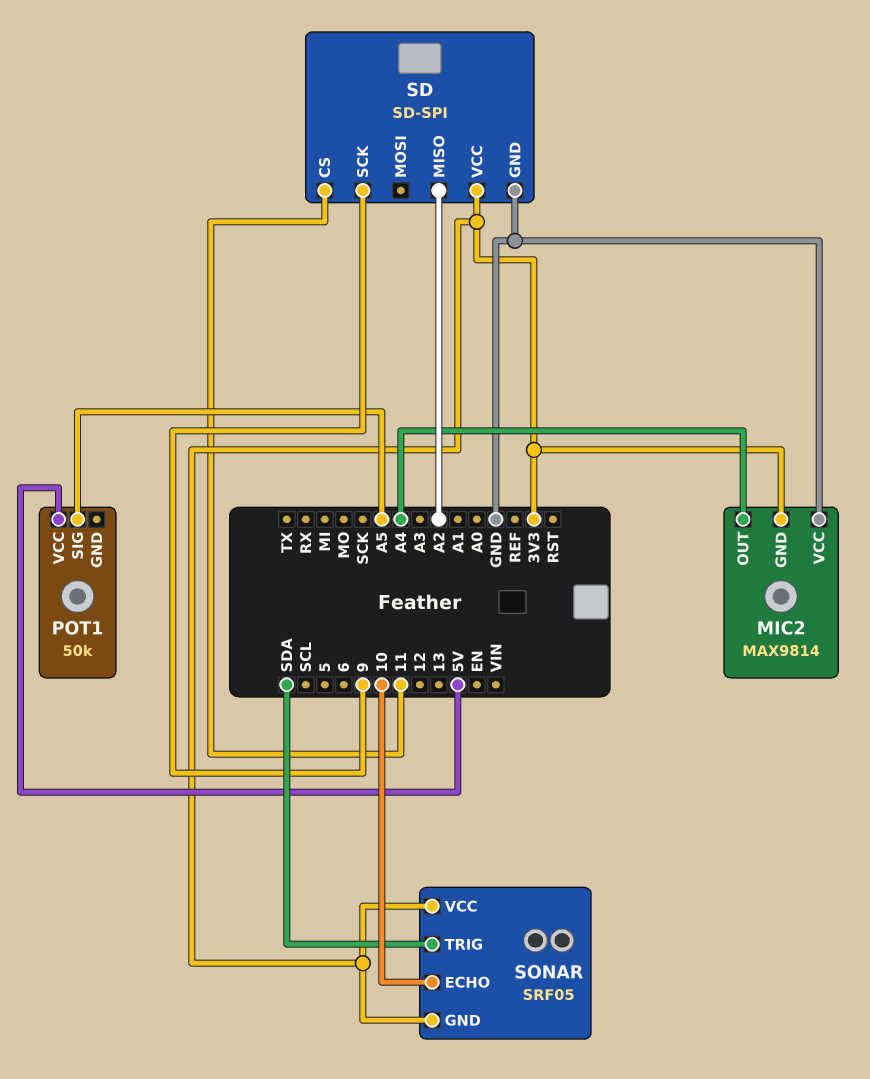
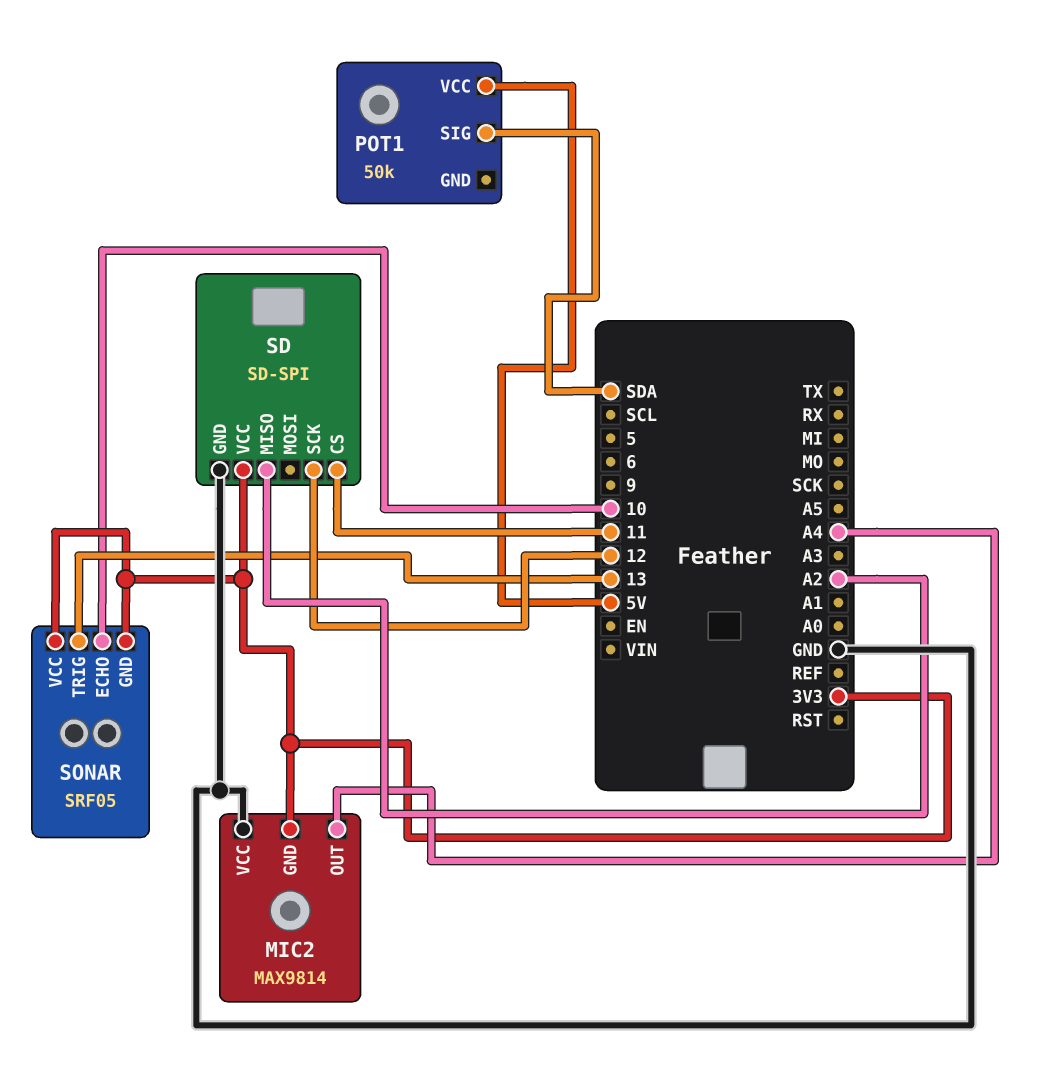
POT1 pin SIG: A5 -> SDA
SD pin SCK: 9 -> 12
SONAR pin TRIG: SDA -> 13

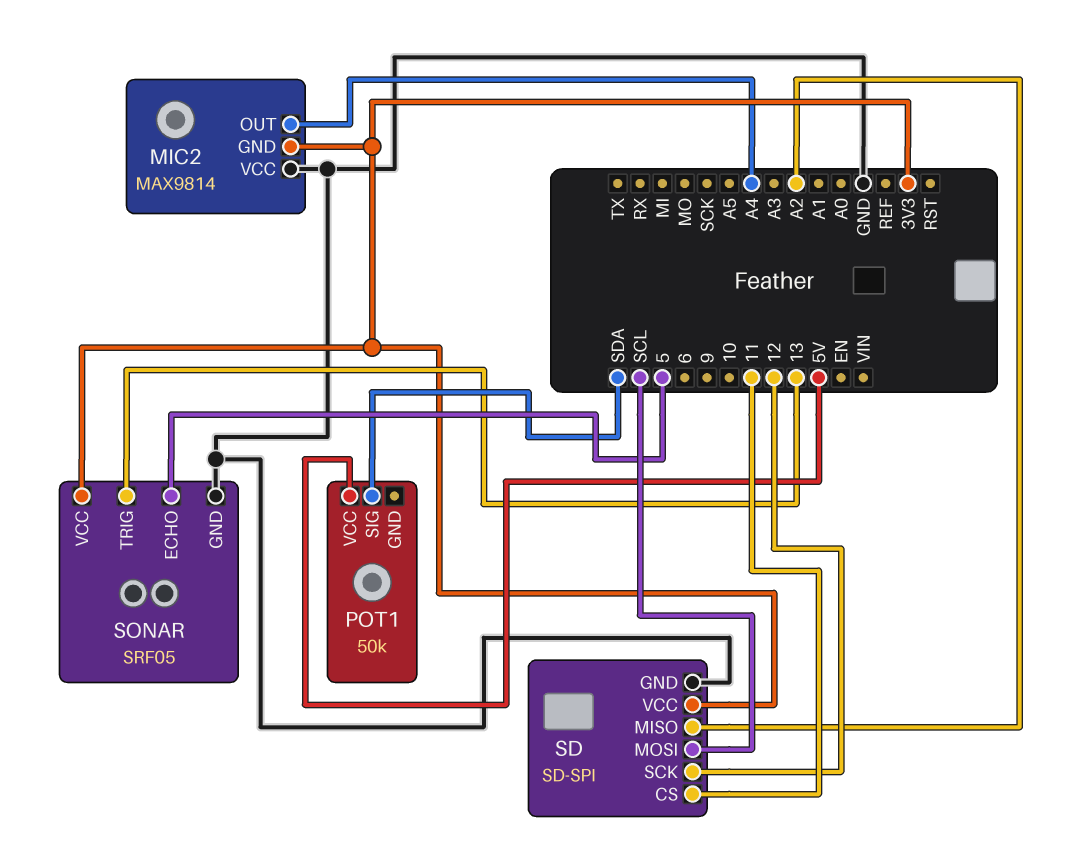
SD pin MOSI: none -> SCL
SONAR pin ECHO: 10 -> 5
SONAR pin GND: 3V3 -> GND

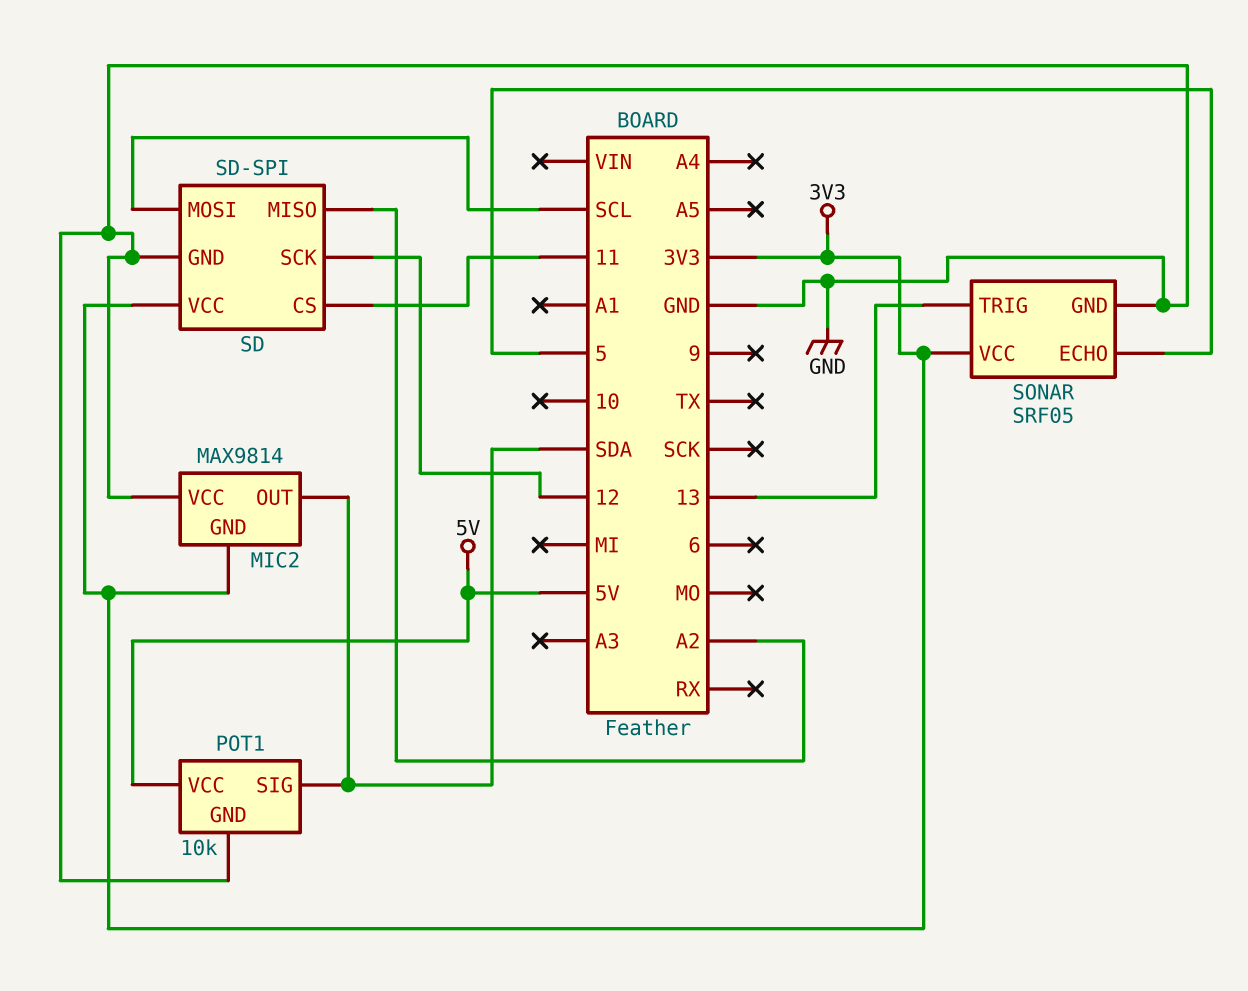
MIC2 pin OUT: A4 -> SDA
POT1: 50k -> 10k
POT1 pin GND: none -> GND

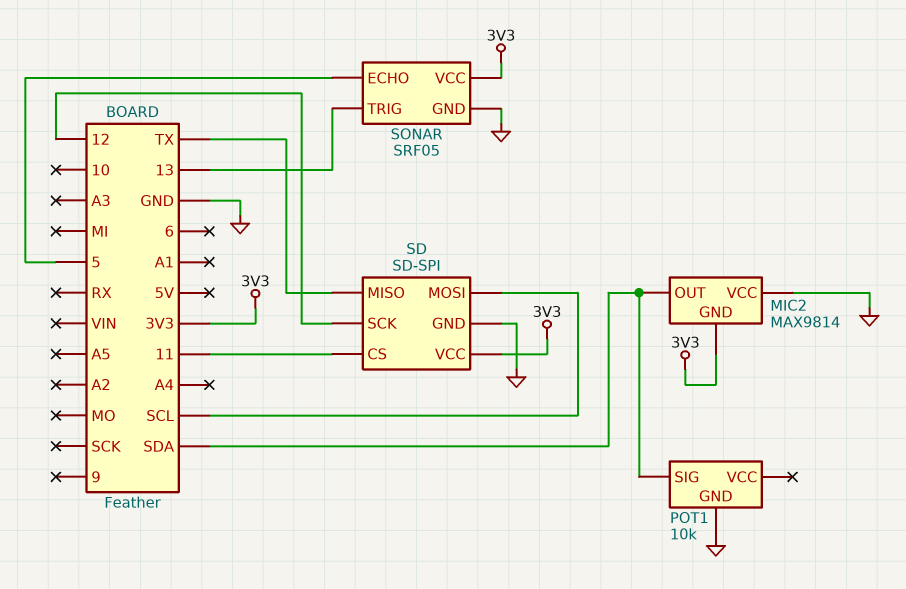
POT1 pin VCC: 5V -> none
SD pin MISO: A2 -> TX

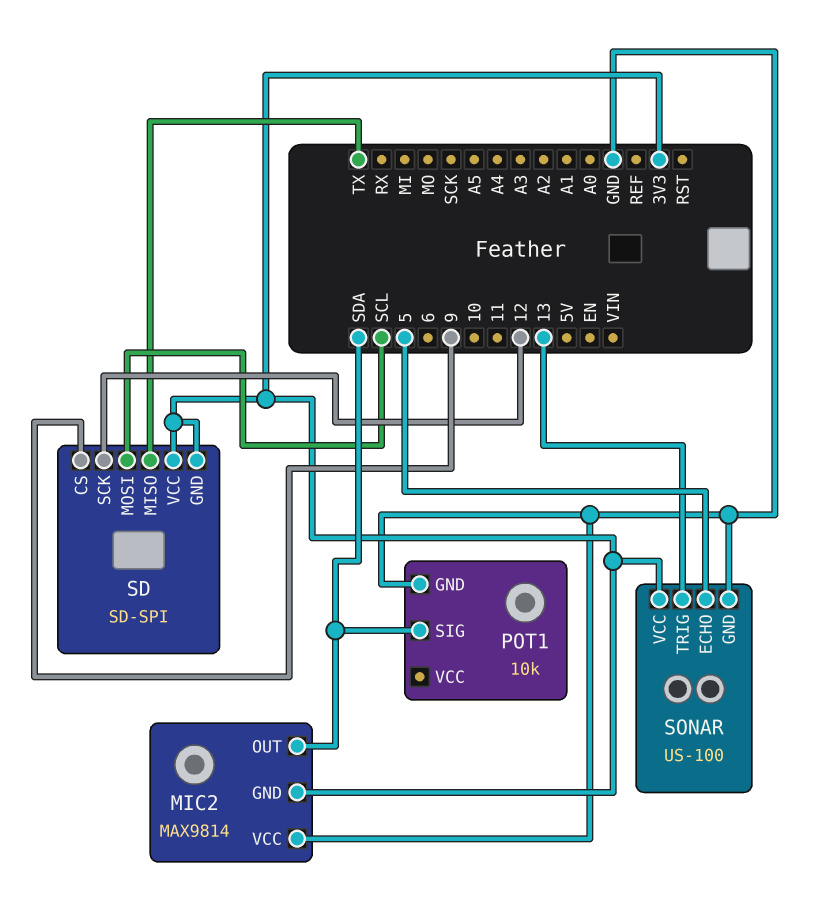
SD pin CS: 11 -> 9
SD pin GND: GND -> 3V3
SONAR: SRF05 -> US-100

